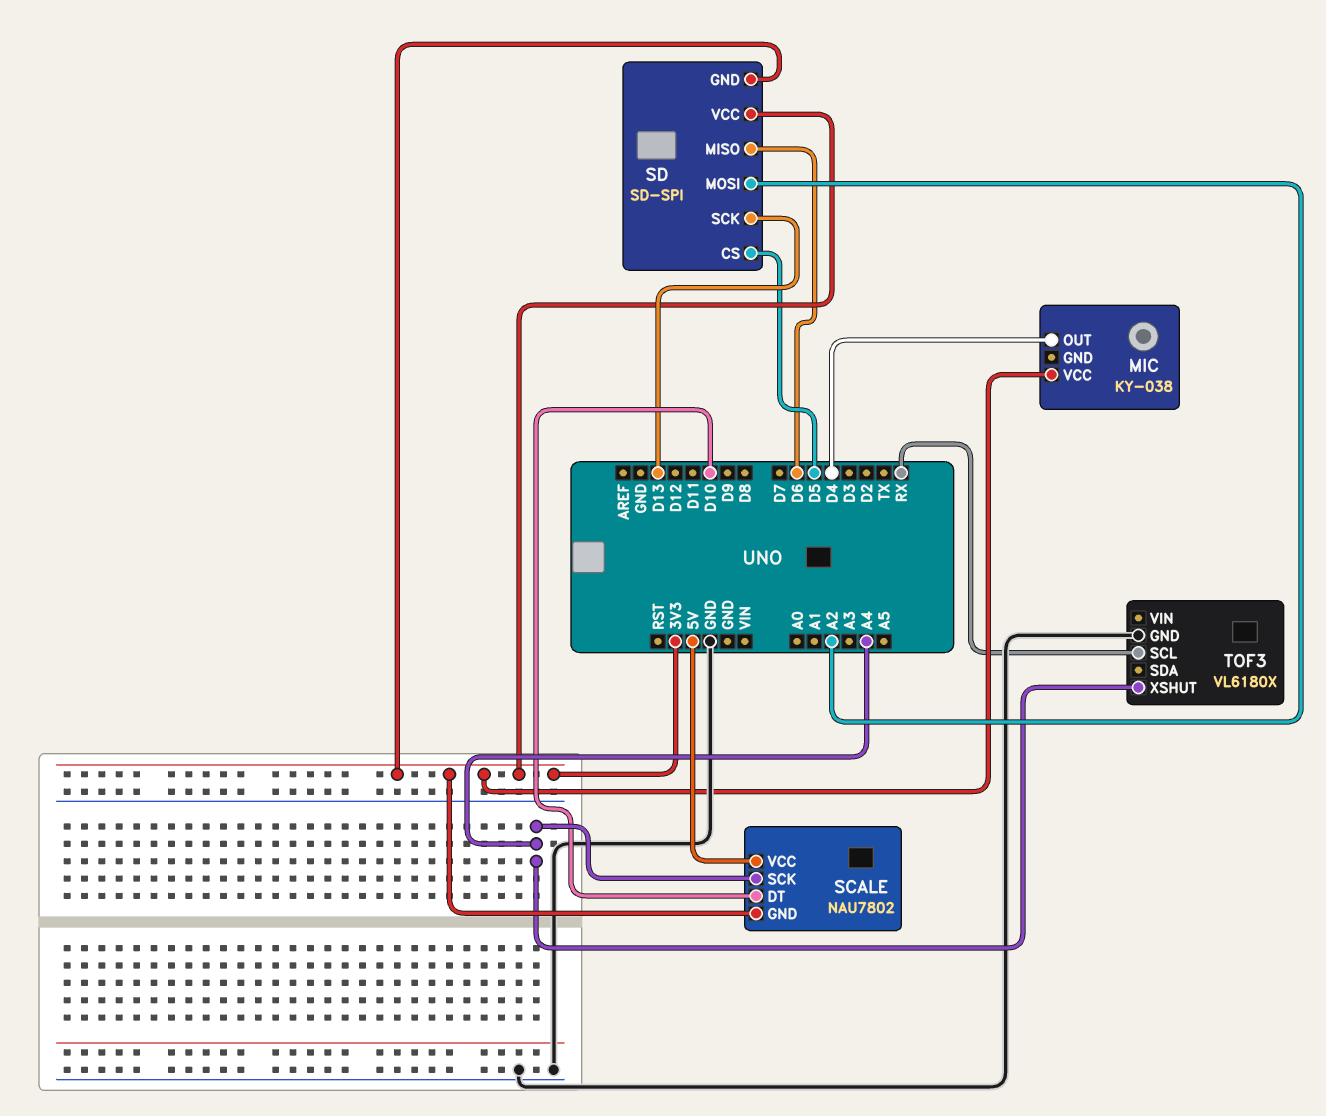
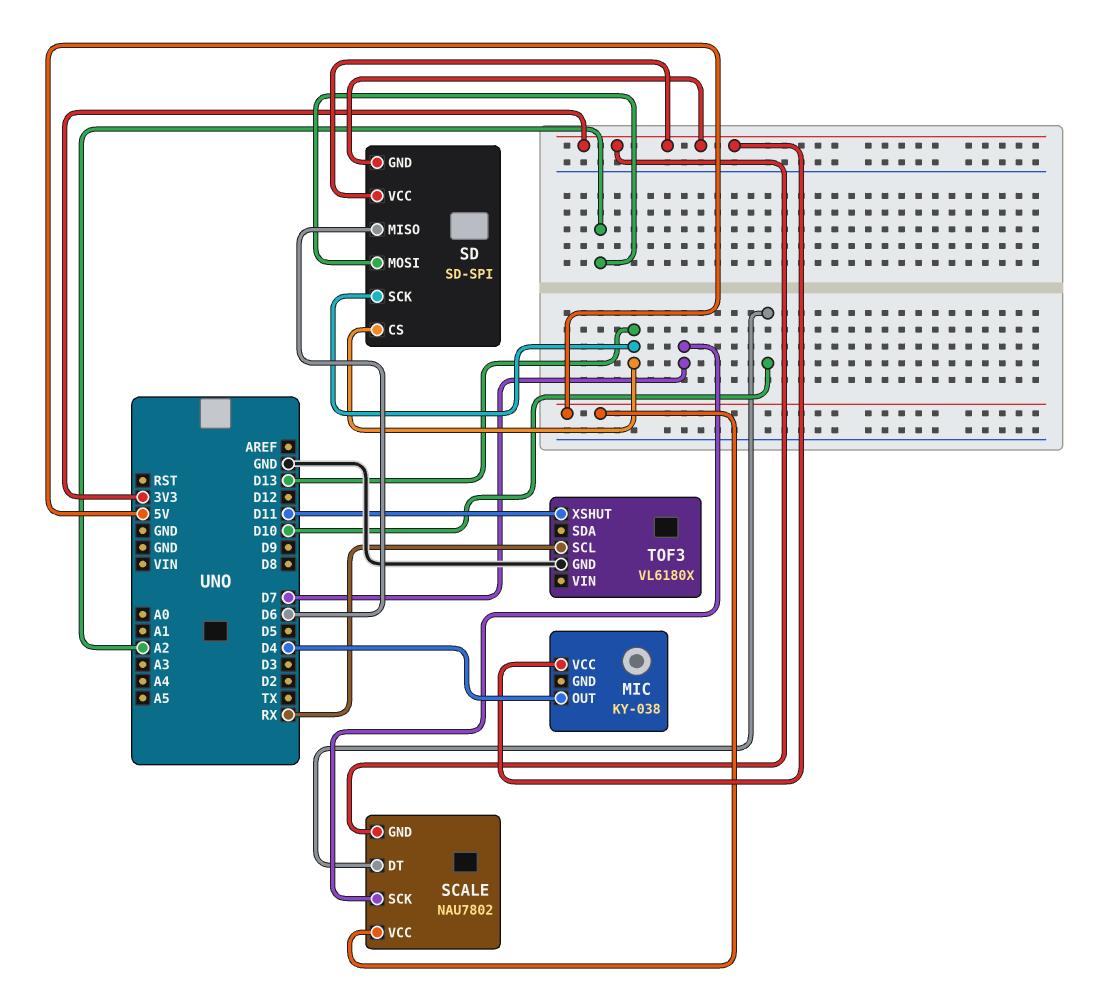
SCALE pin SCK: A4 -> D7
SD pin CS: D5 -> D13
TOF3 pin XSHUT: A4 -> D11

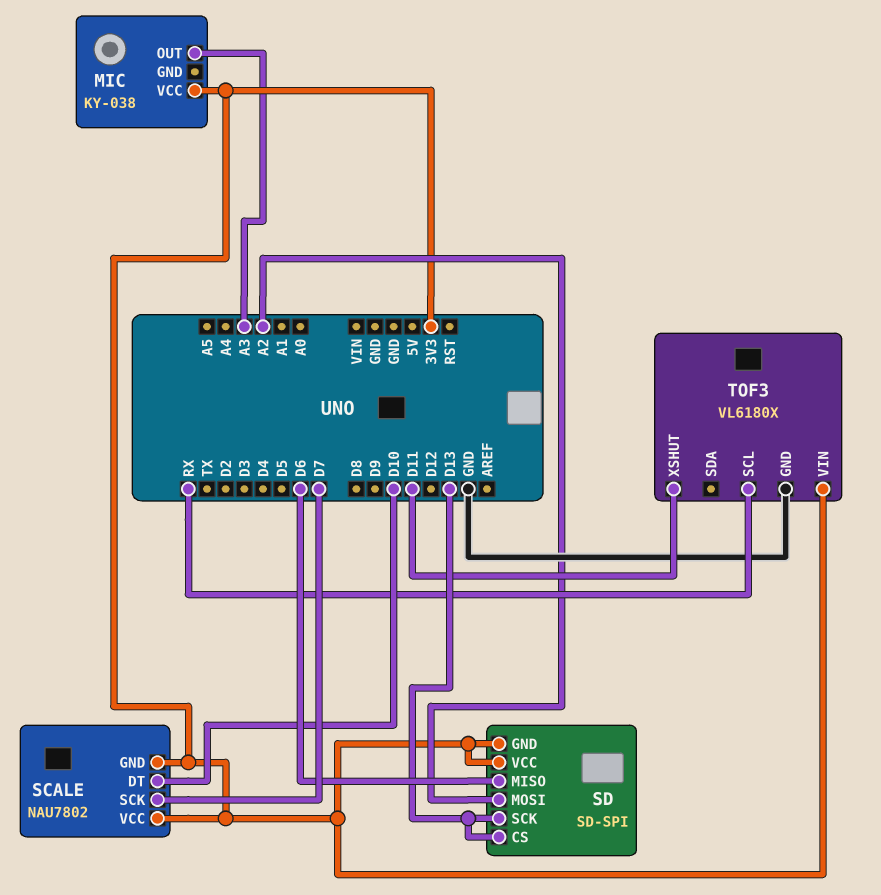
MIC pin OUT: D4 -> A3
SCALE pin VCC: 5V -> 3V3
TOF3 pin VIN: none -> 3V3

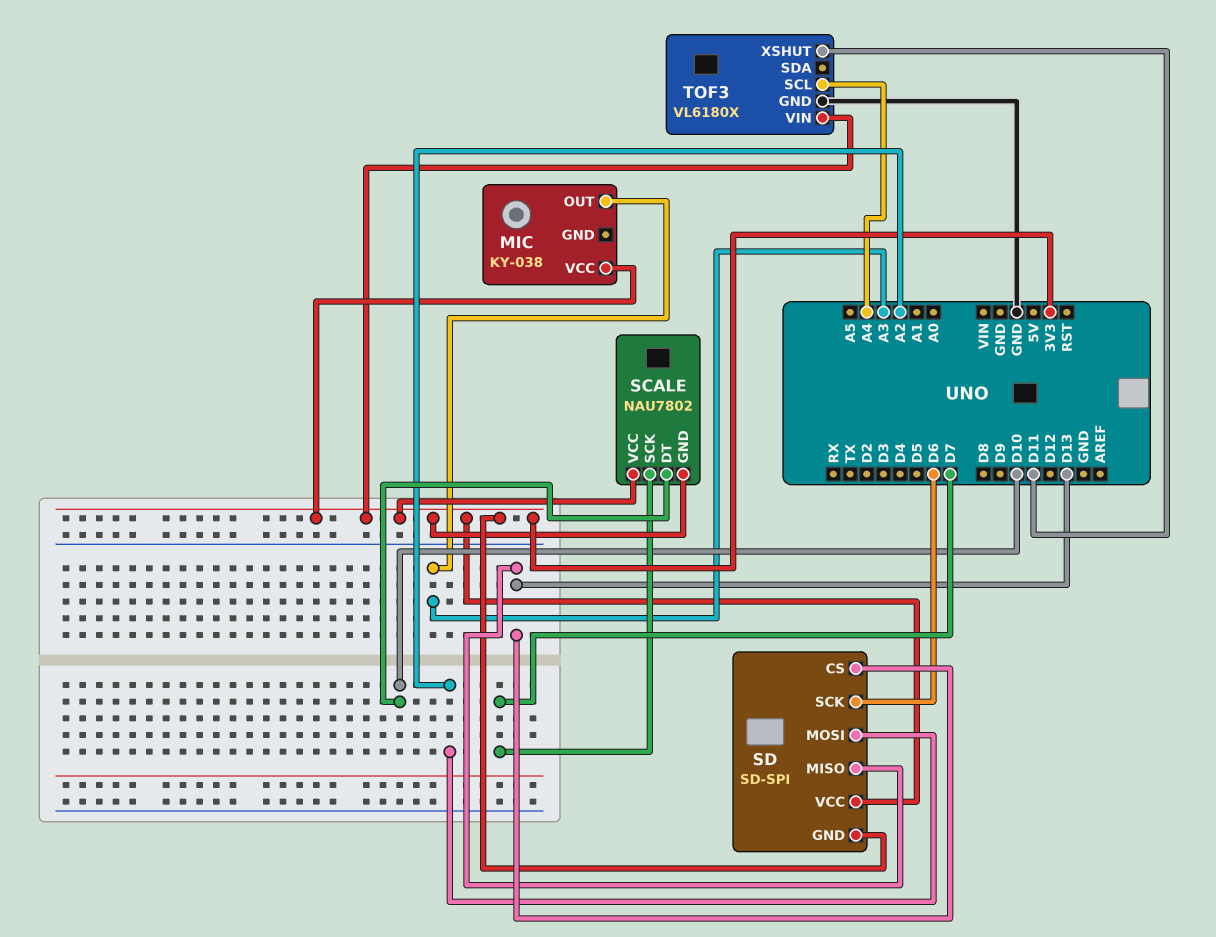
SD pin MISO: D6 -> D13
SD pin SCK: D13 -> D6
TOF3 pin SCL: RX -> A4

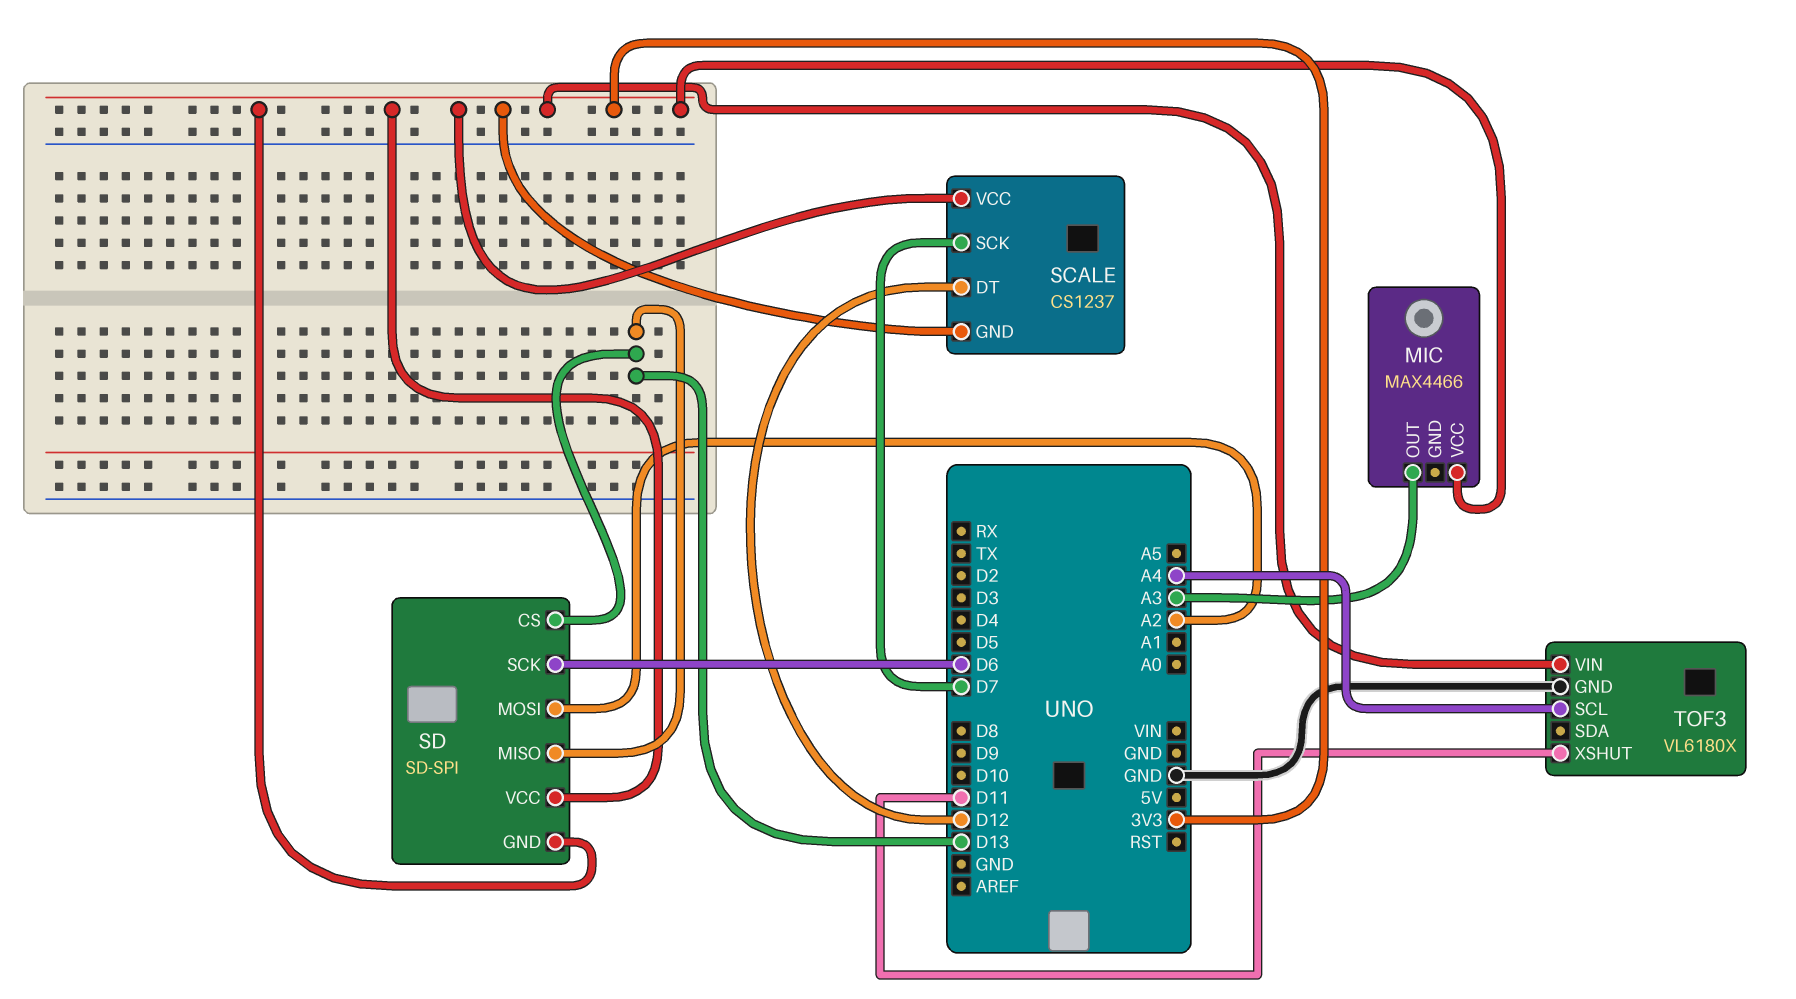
MIC: KY-038 -> MAX4466
SCALE: NAU7802 -> CS1237
SCALE pin DT: D10 -> D12

